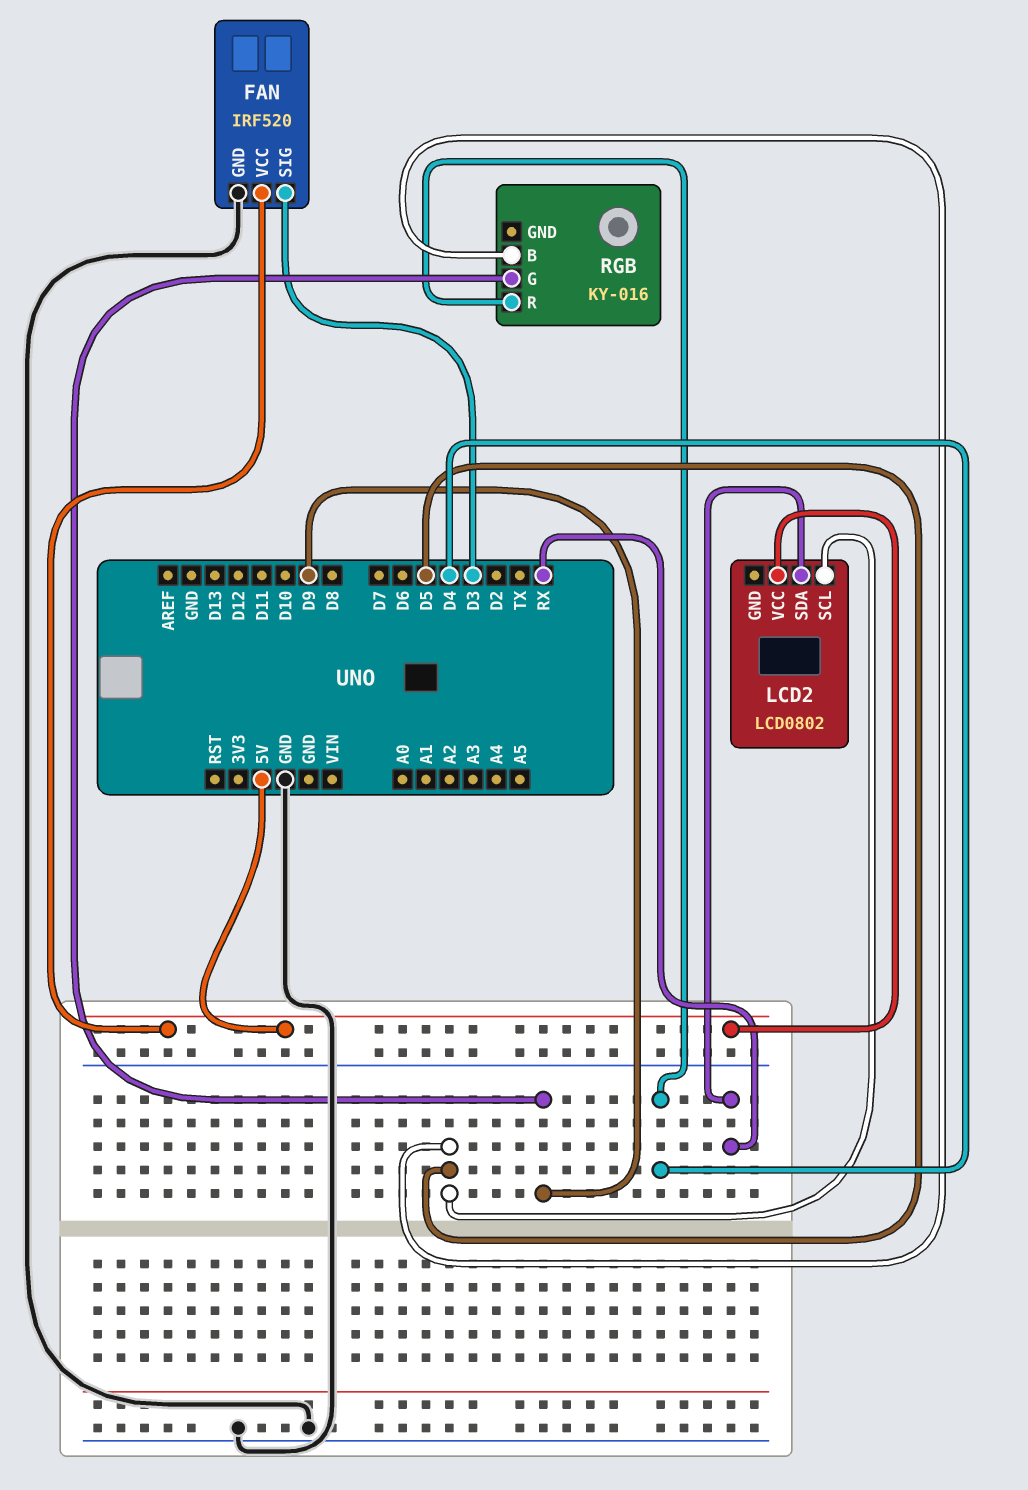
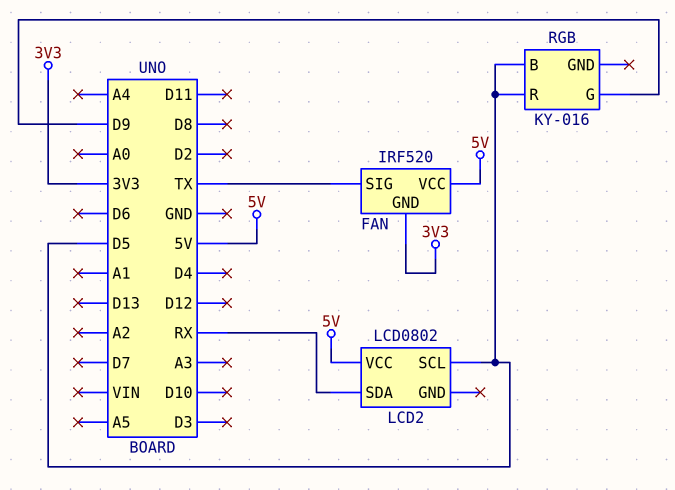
FAN pin GND: GND -> 3V3
FAN pin SIG: D3 -> TX
RGB pin R: D4 -> D5

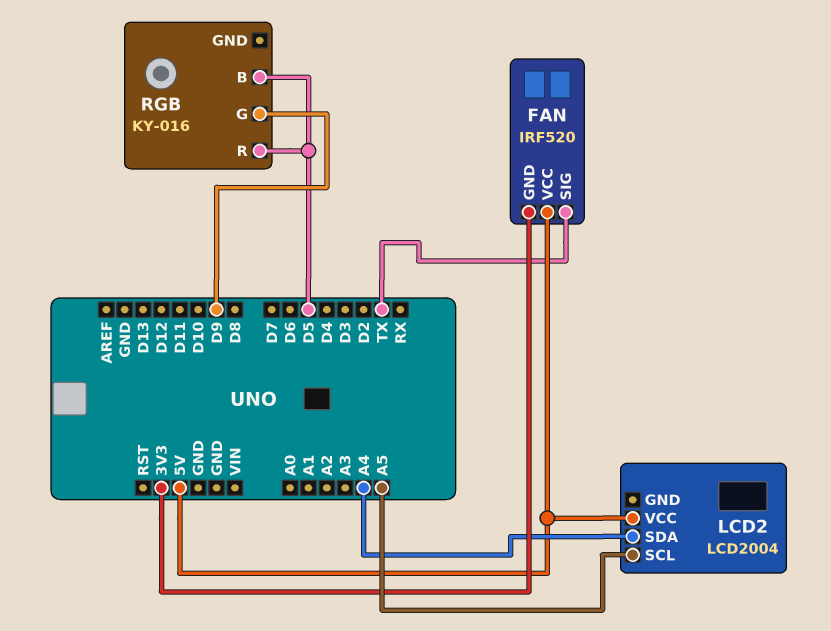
LCD2: LCD0802 -> LCD2004
LCD2 pin SCL: D5 -> A5
LCD2 pin SDA: RX -> A4

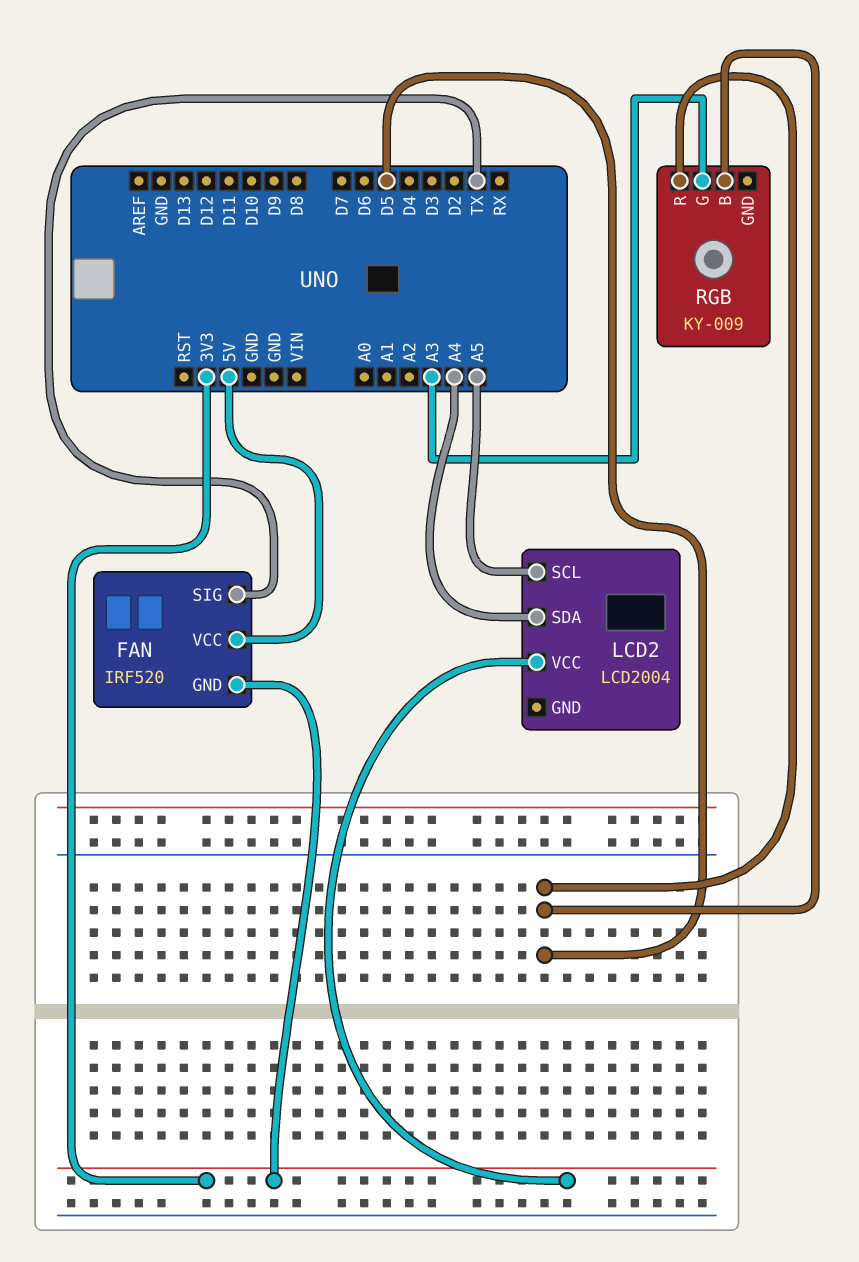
LCD2 pin VCC: 5V -> 3V3
RGB: KY-016 -> KY-009
RGB pin G: D9 -> A3

